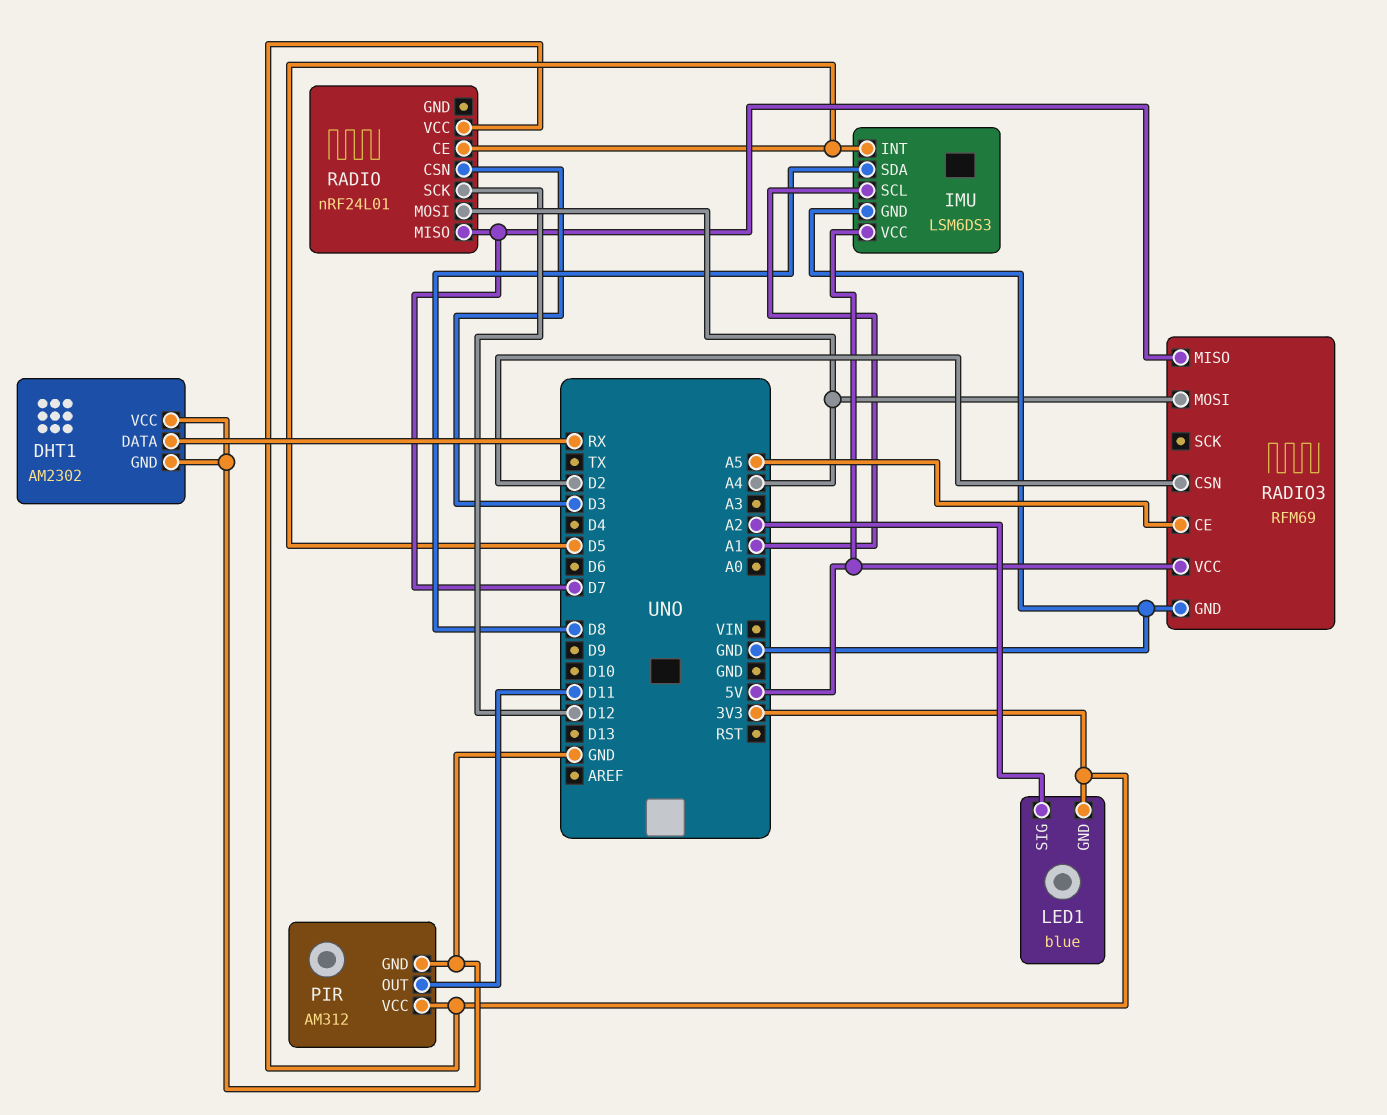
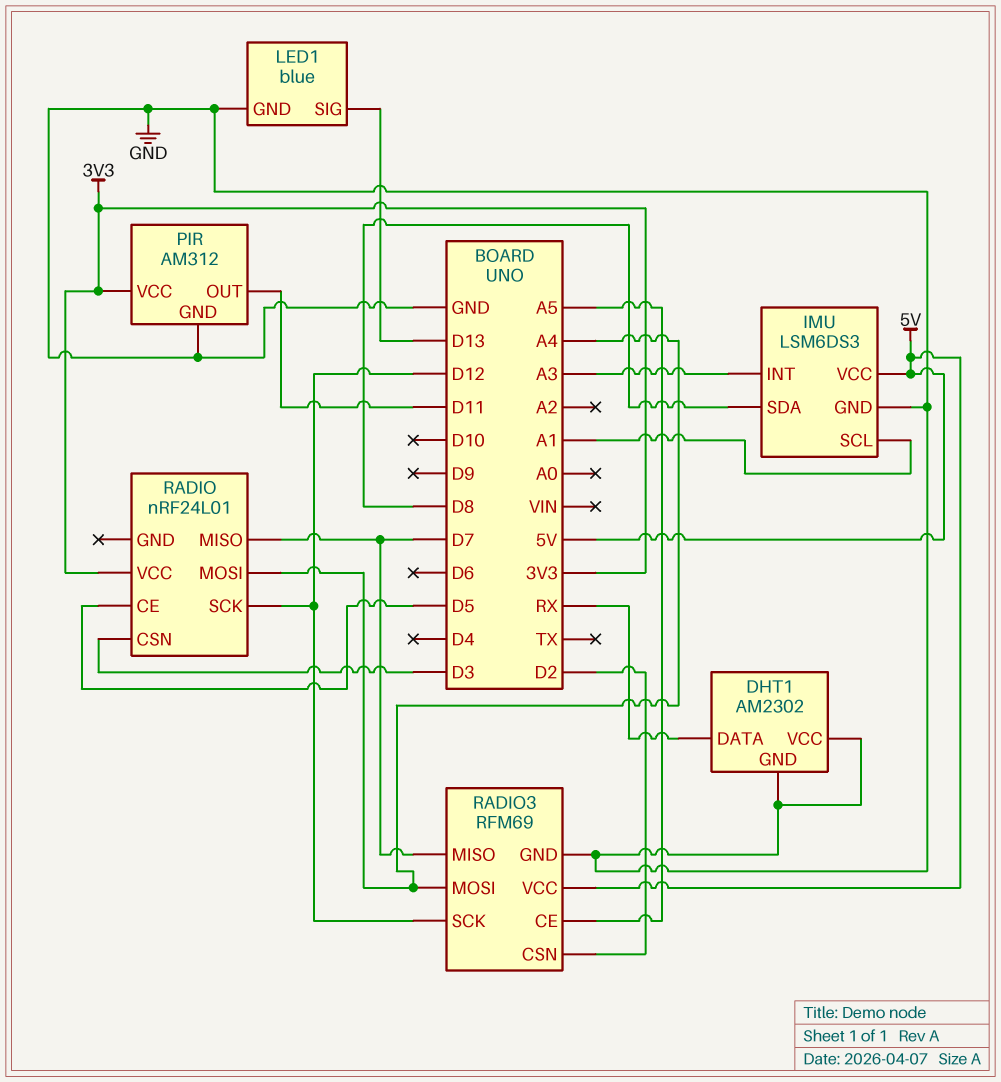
IMU pin INT: D5 -> A3
LED1 pin GND: 3V3 -> GND
LED1 pin SIG: A2 -> D13
RADIO3 pin SCK: none -> D12

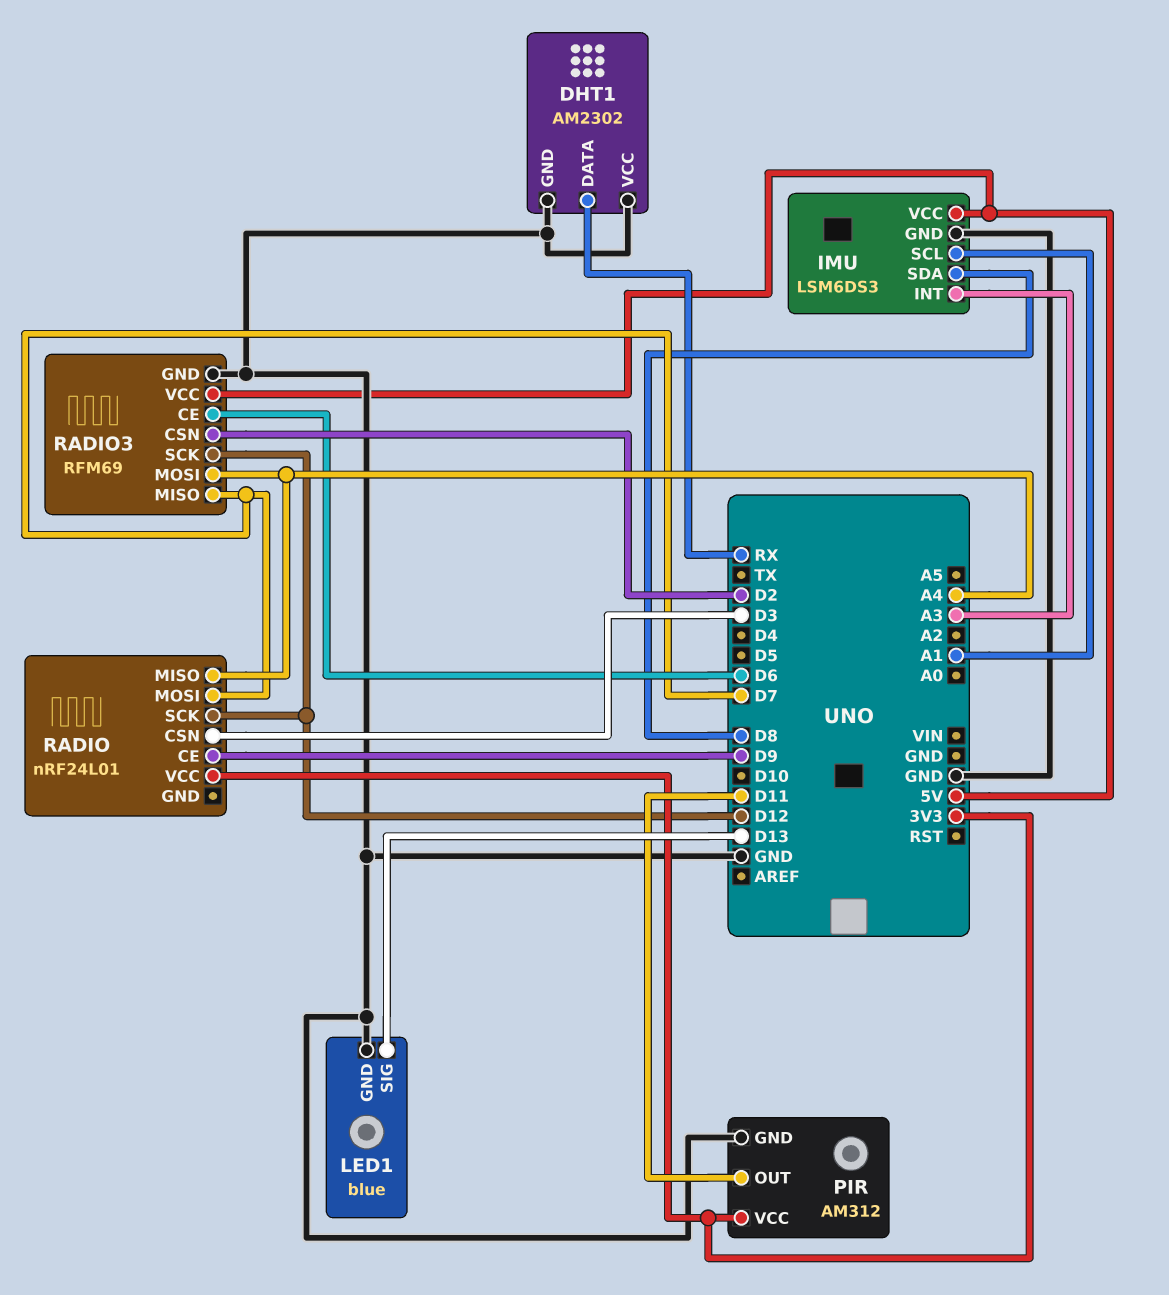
RADIO pin CE: D5 -> D9
RADIO pin MISO: D7 -> A4
RADIO pin MOSI: A4 -> D7
RADIO3 pin CE: A5 -> D6

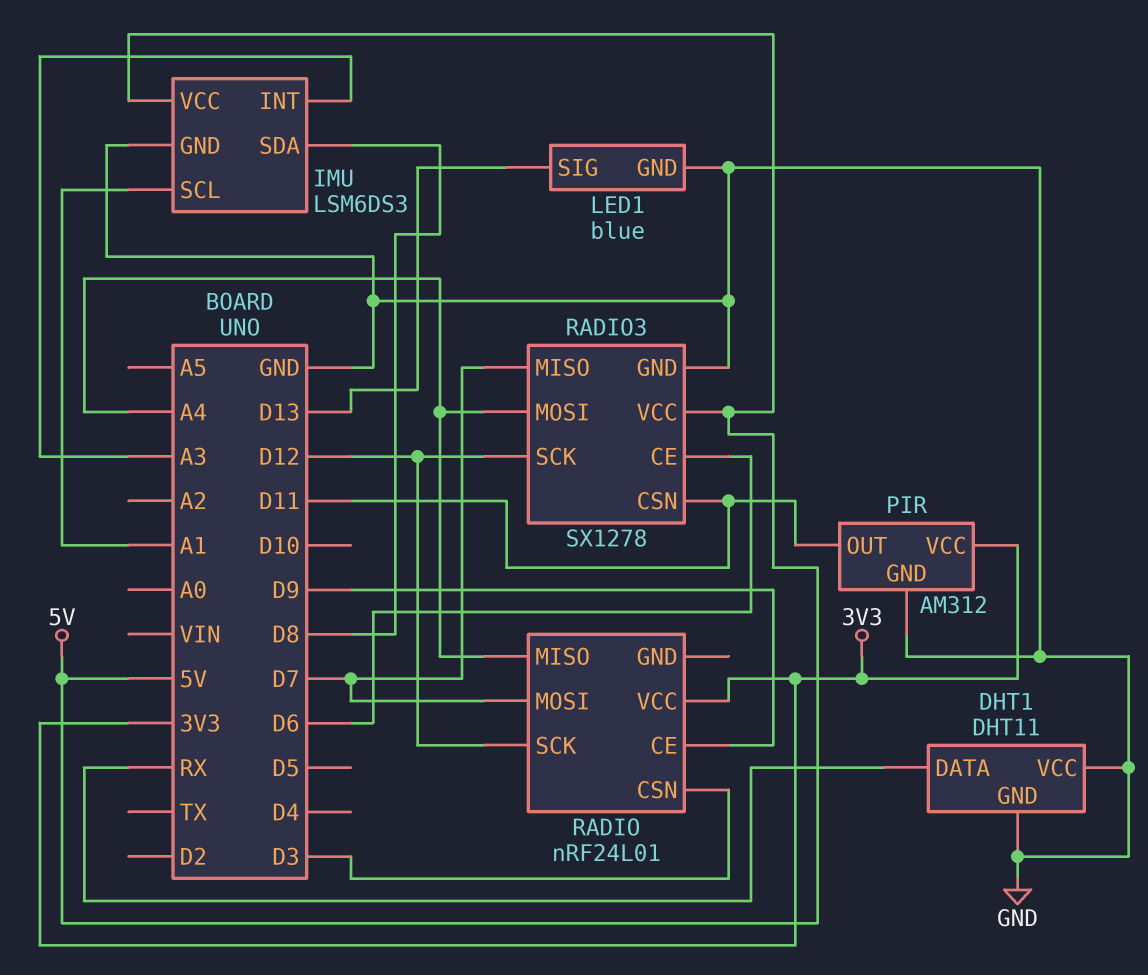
DHT1: AM2302 -> DHT11
RADIO3: RFM69 -> SX1278
RADIO3 pin CSN: D2 -> D11

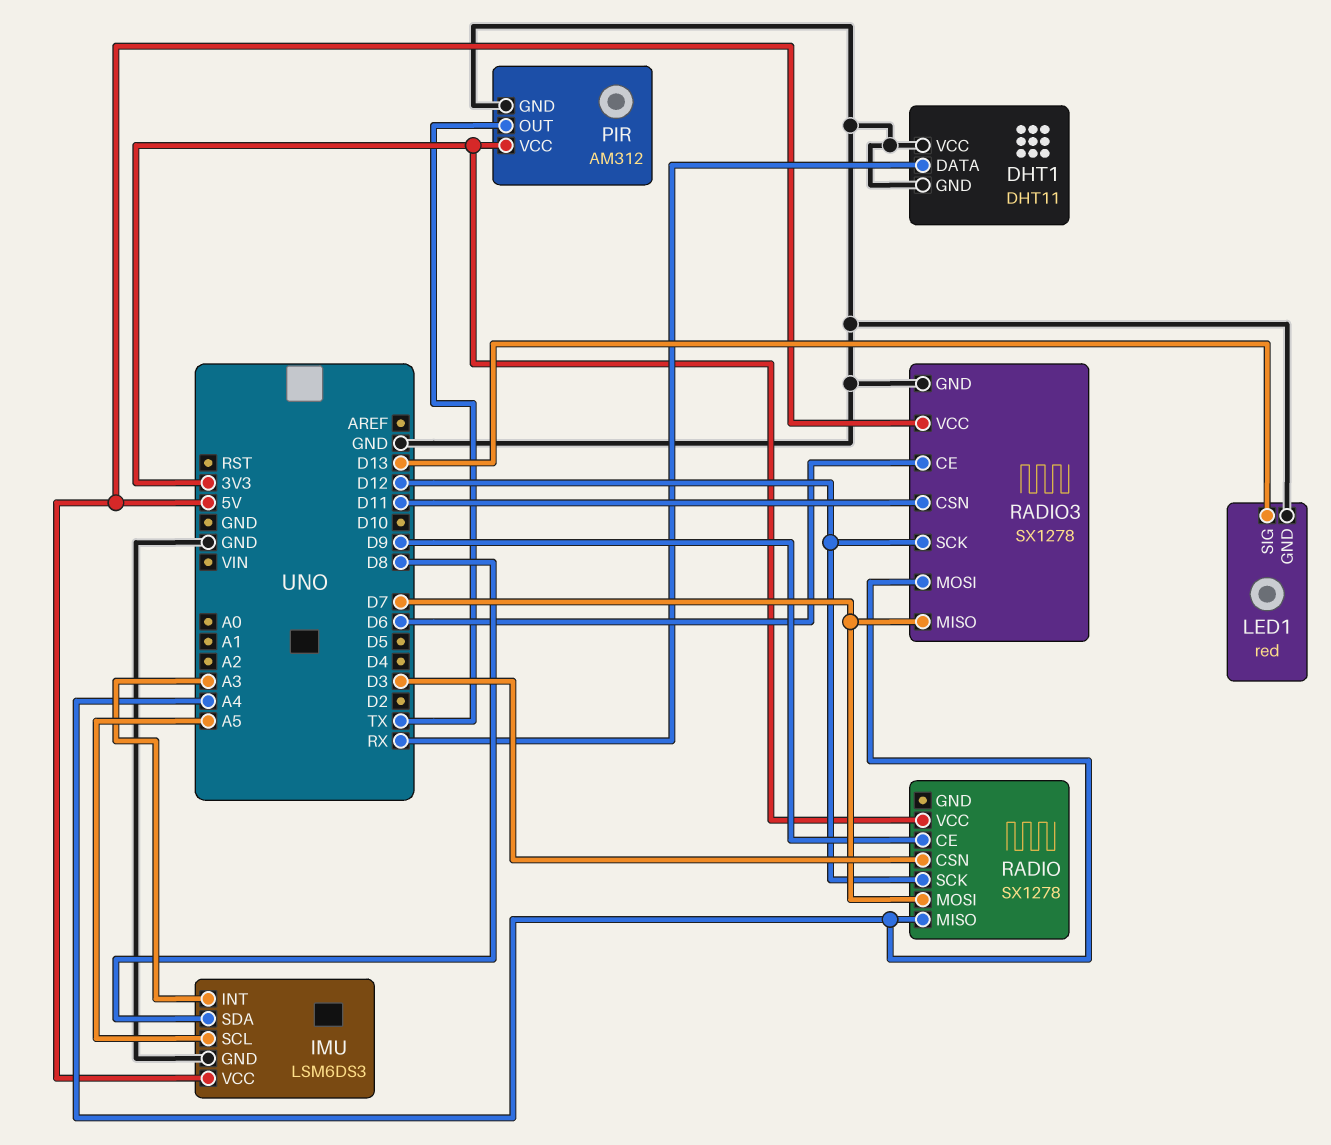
IMU pin SCL: A1 -> A5
LED1: blue -> red
PIR pin OUT: D11 -> TX
RADIO: nRF24L01 -> SX1278

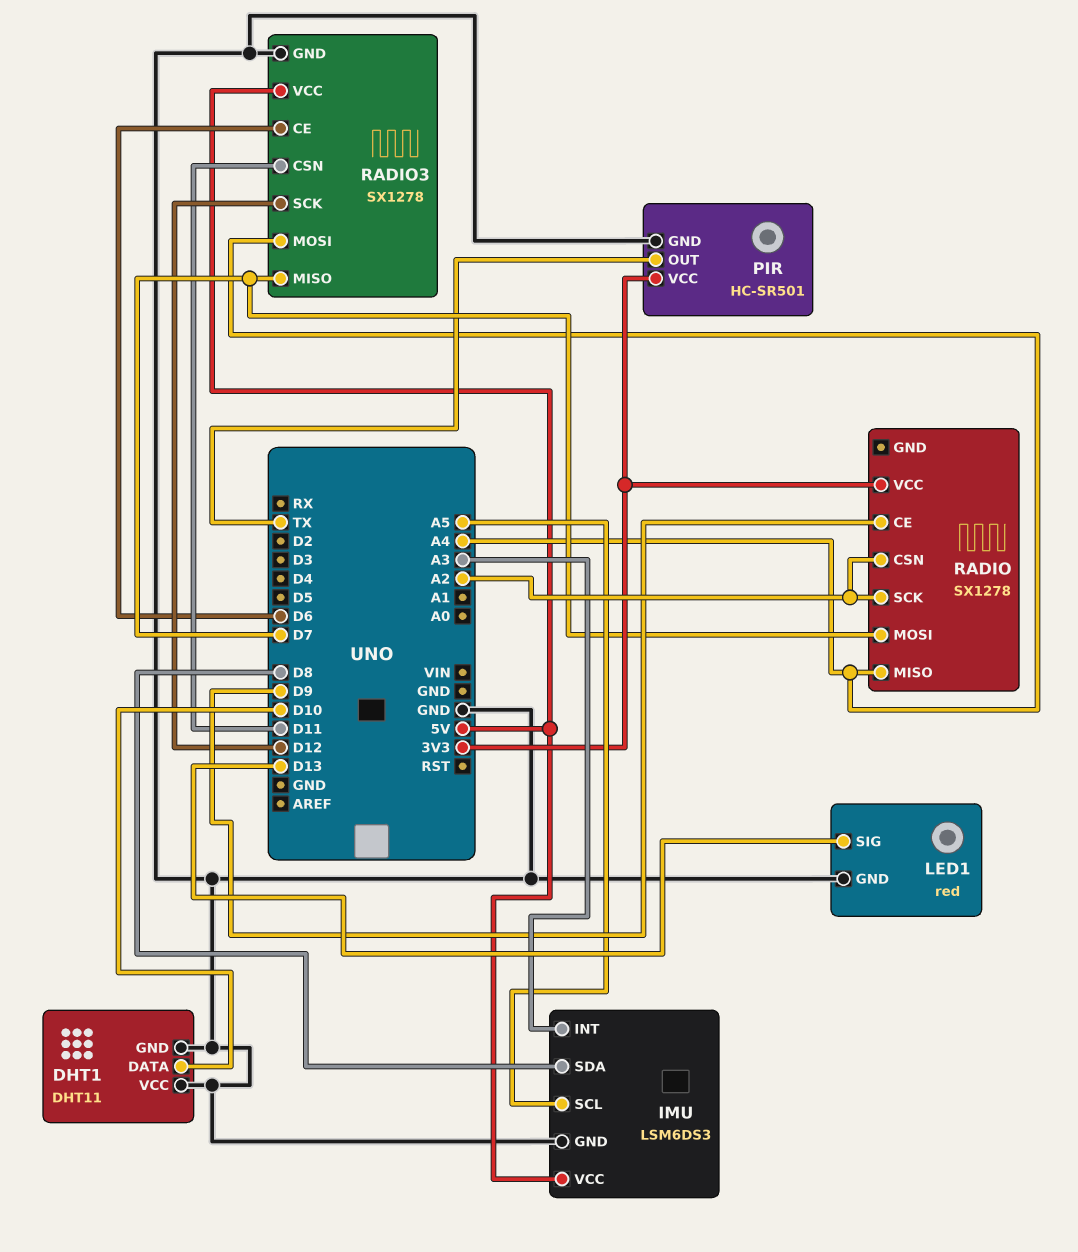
DHT1 pin DATA: RX -> D10
PIR: AM312 -> HC-SR501
RADIO pin CSN: D3 -> A2
RADIO pin SCK: D12 -> A2

